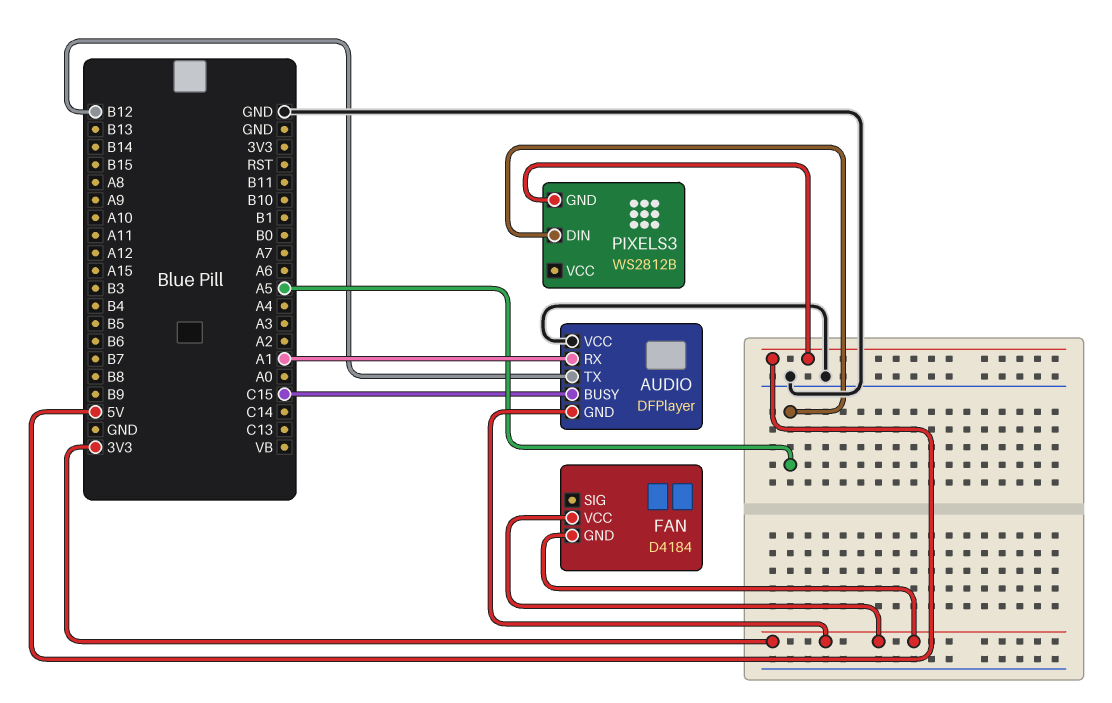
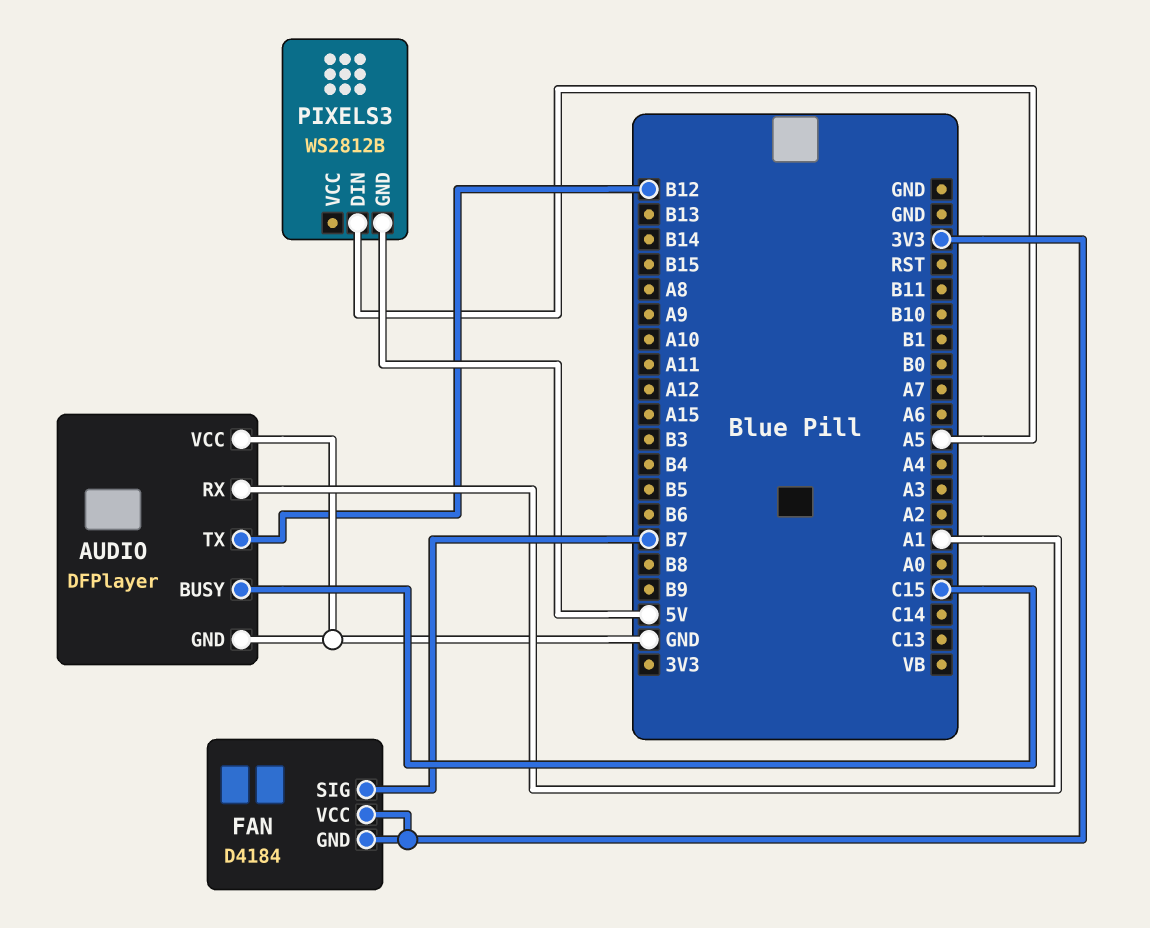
AUDIO pin GND: 3V3 -> GND
FAN pin SIG: none -> B7

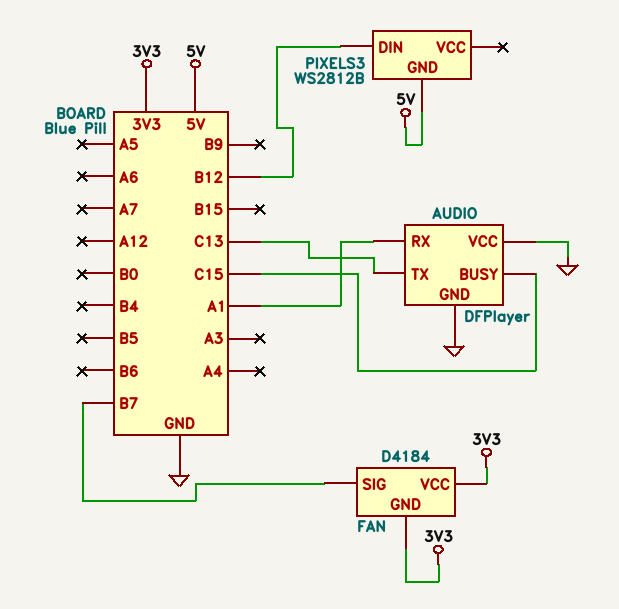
AUDIO pin TX: B12 -> C13
PIXELS3 pin DIN: A5 -> B12

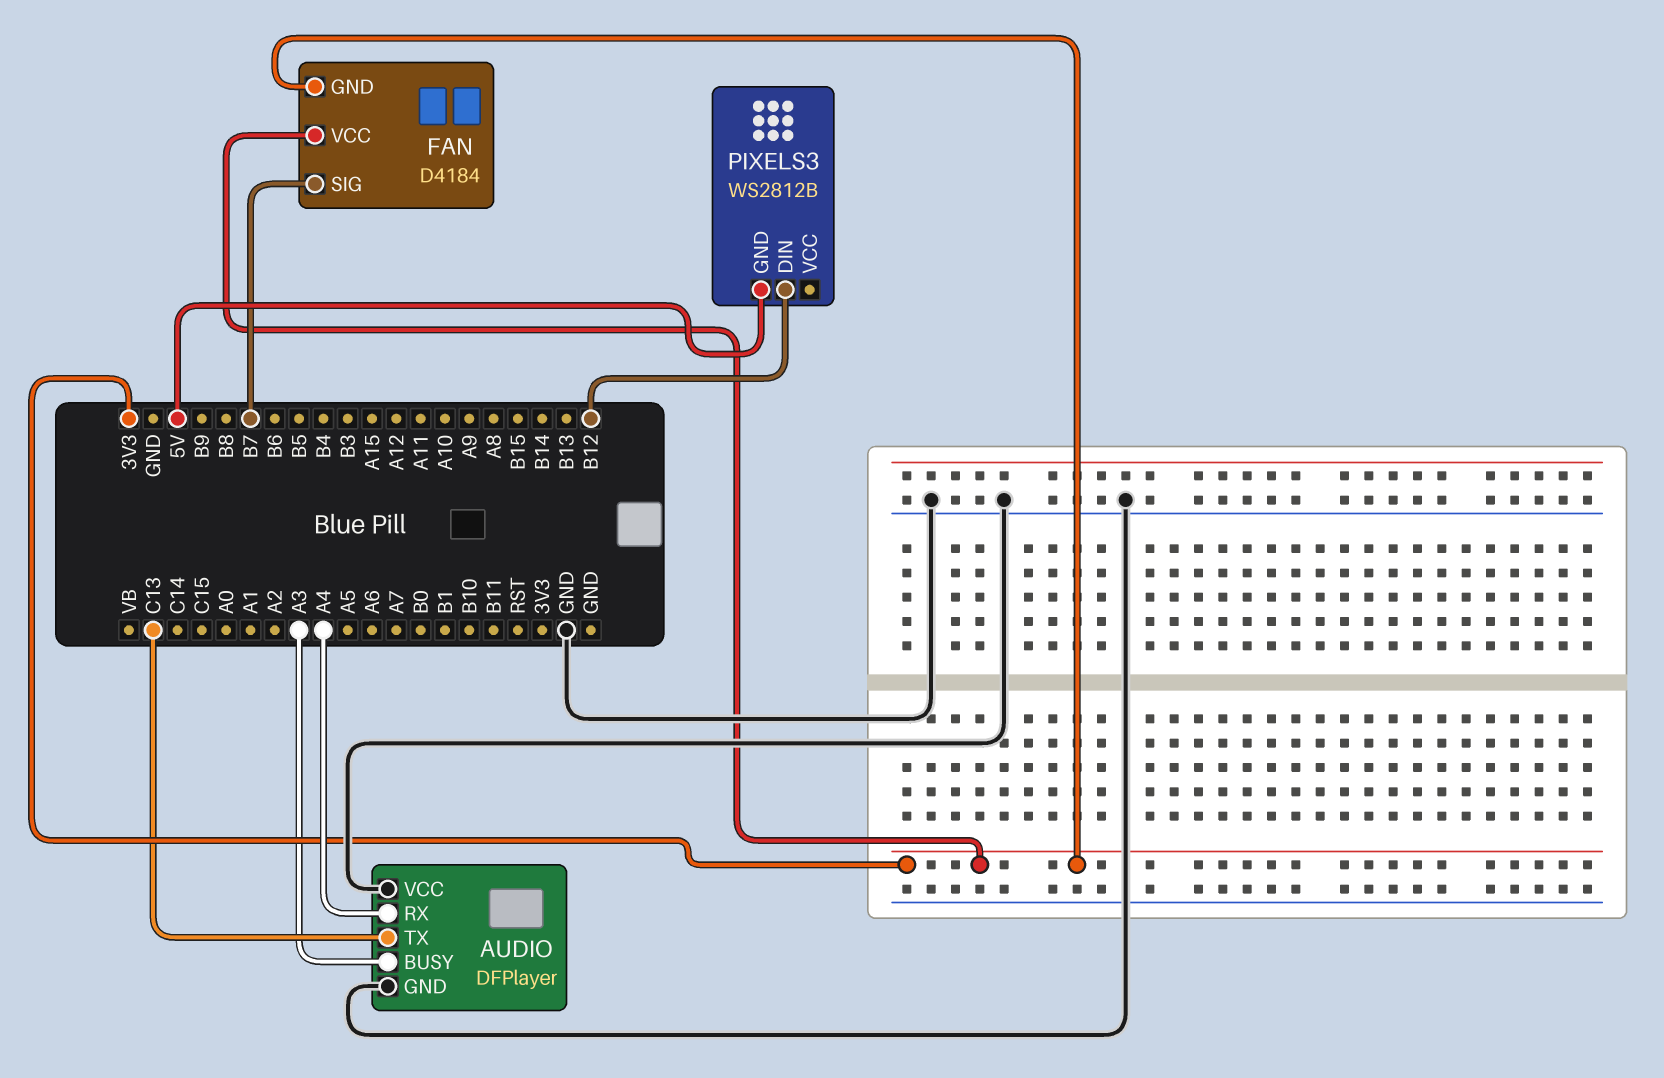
AUDIO pin BUSY: C15 -> A3
AUDIO pin RX: A1 -> A4

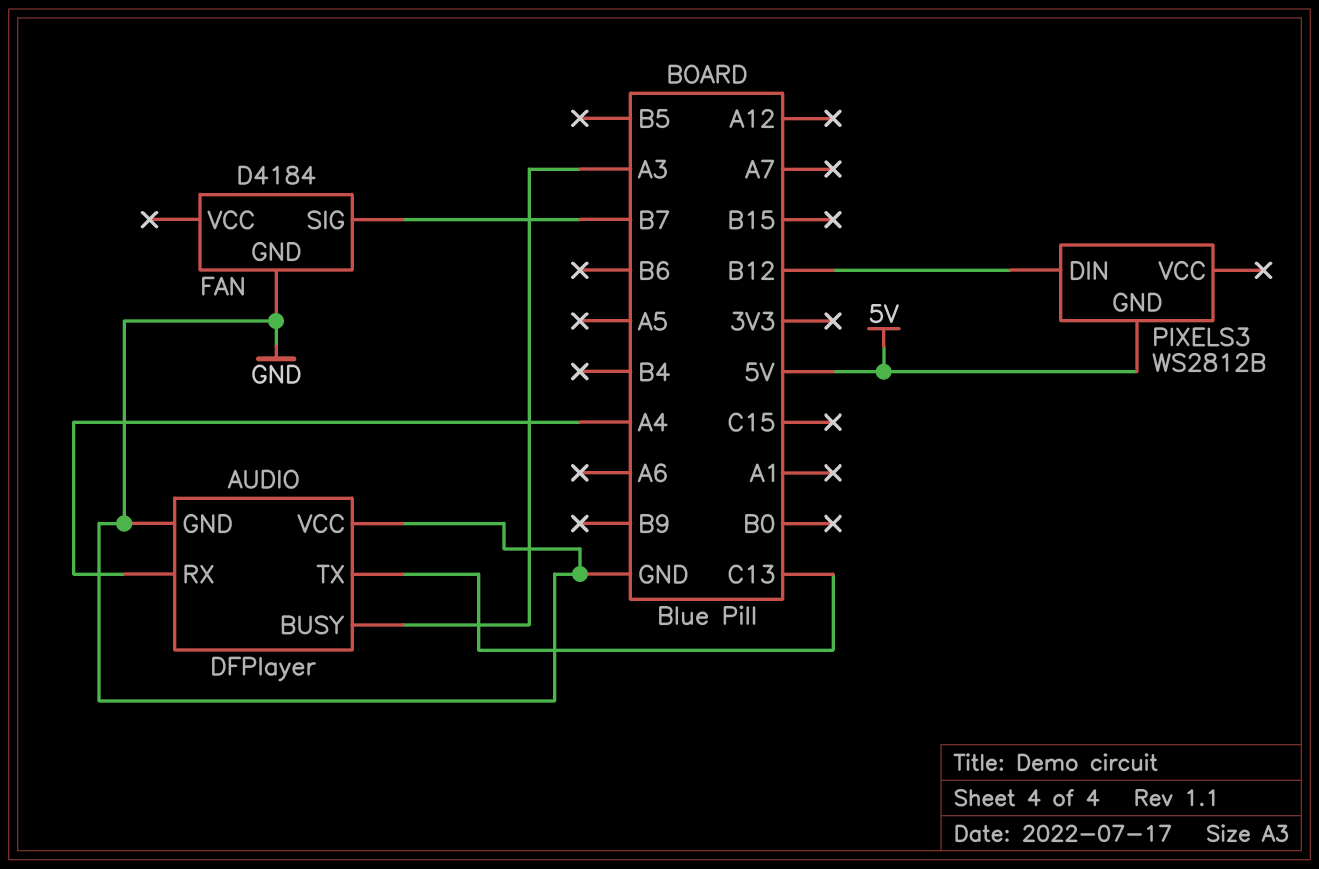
FAN pin GND: 3V3 -> GND
FAN pin VCC: 3V3 -> none

